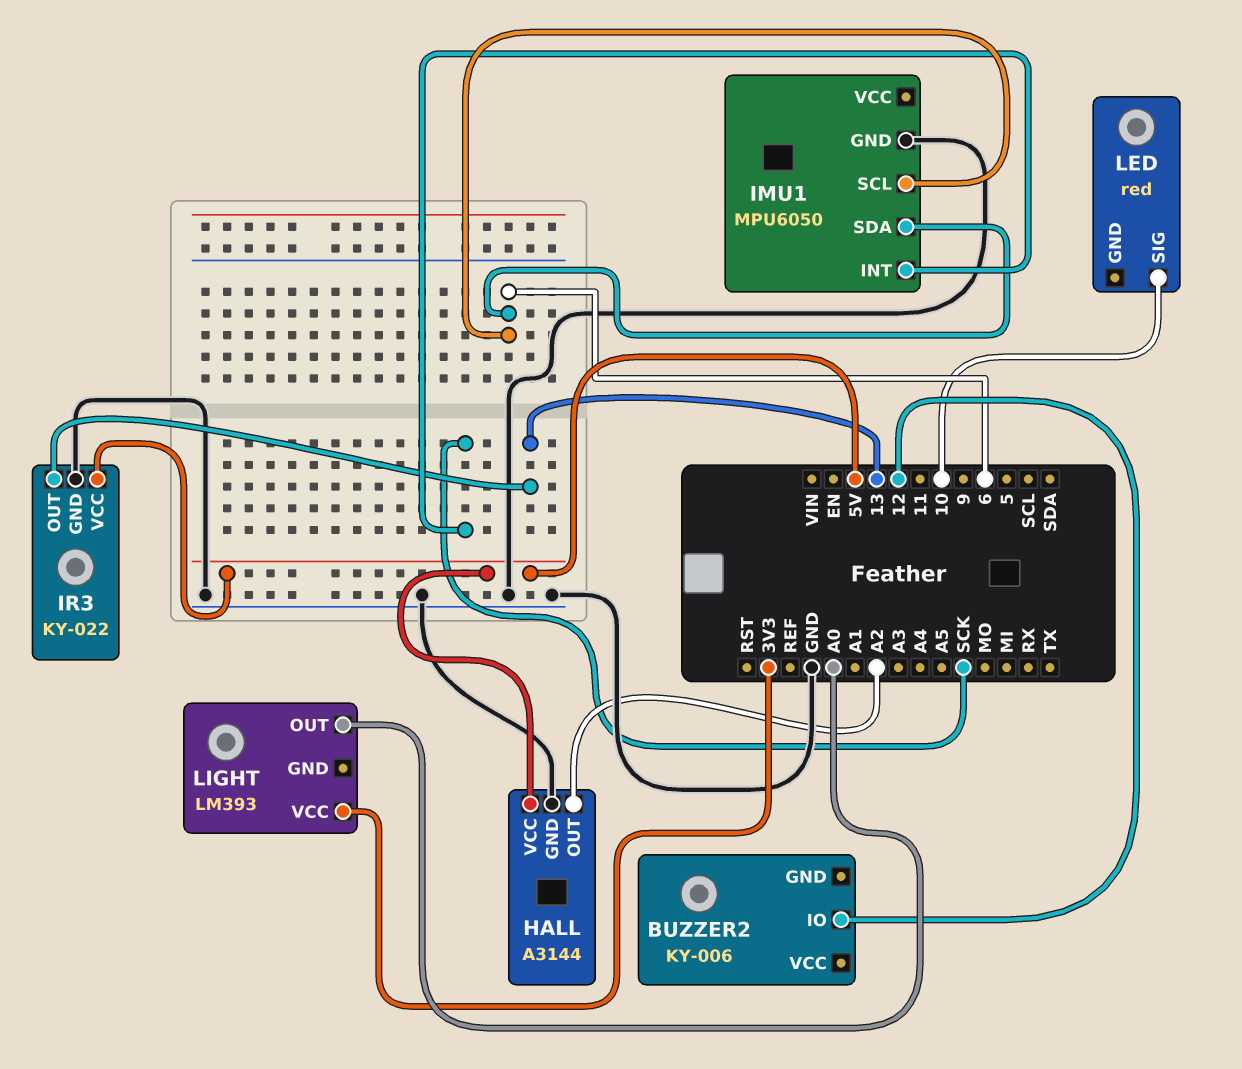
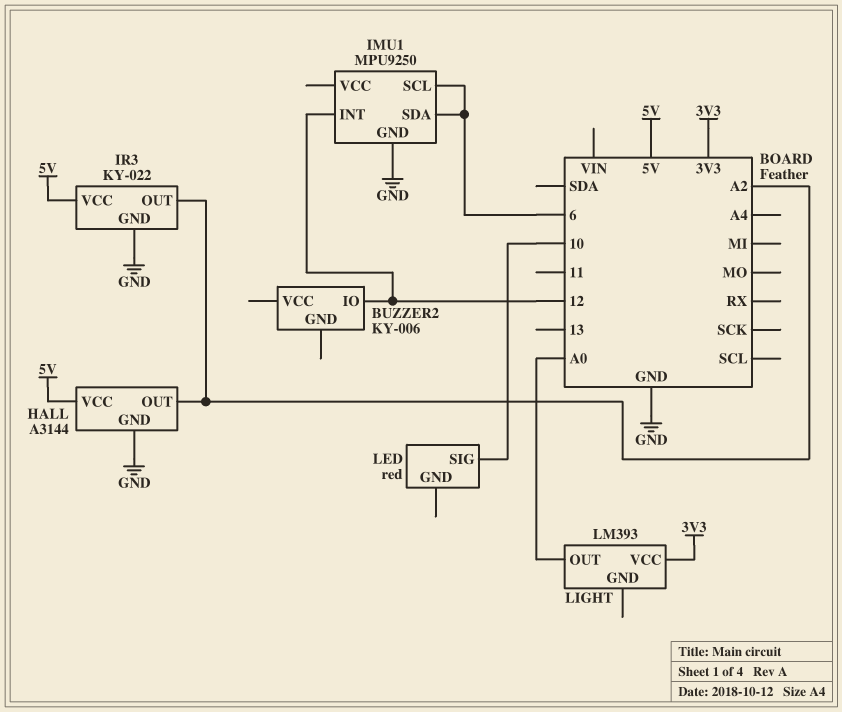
IMU1: MPU6050 -> MPU9250
IMU1 pin INT: SCK -> 12
IR3 pin OUT: 13 -> A2

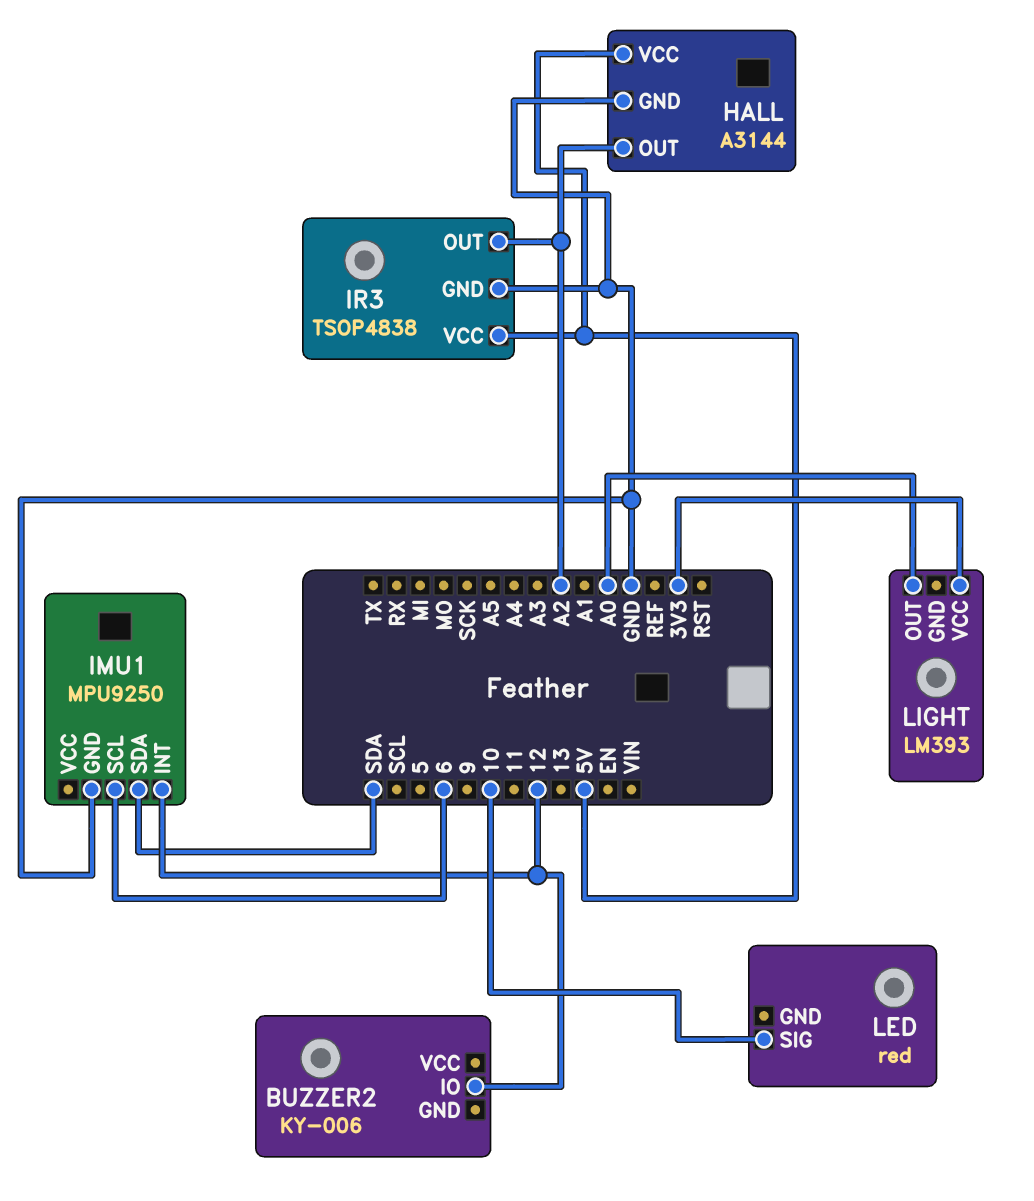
IMU1 pin SDA: 6 -> SDA
IR3: KY-022 -> TSOP4838

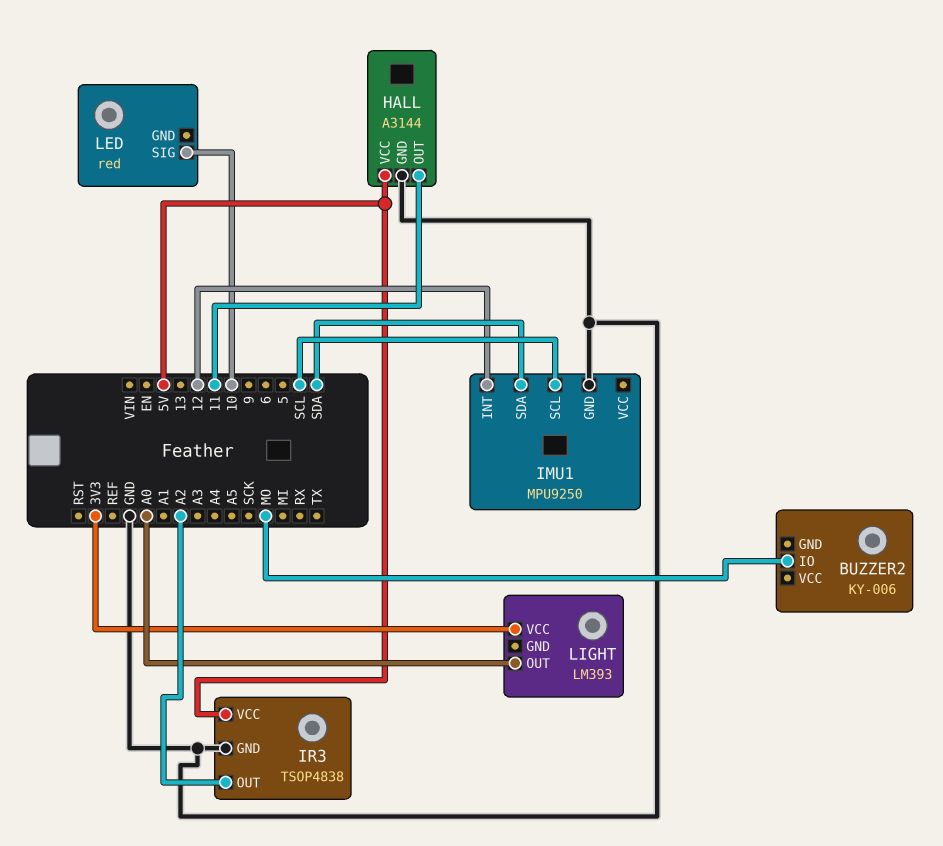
BUZZER2 pin IO: 12 -> MO
HALL pin OUT: A2 -> 11
IMU1 pin SCL: 6 -> SCL

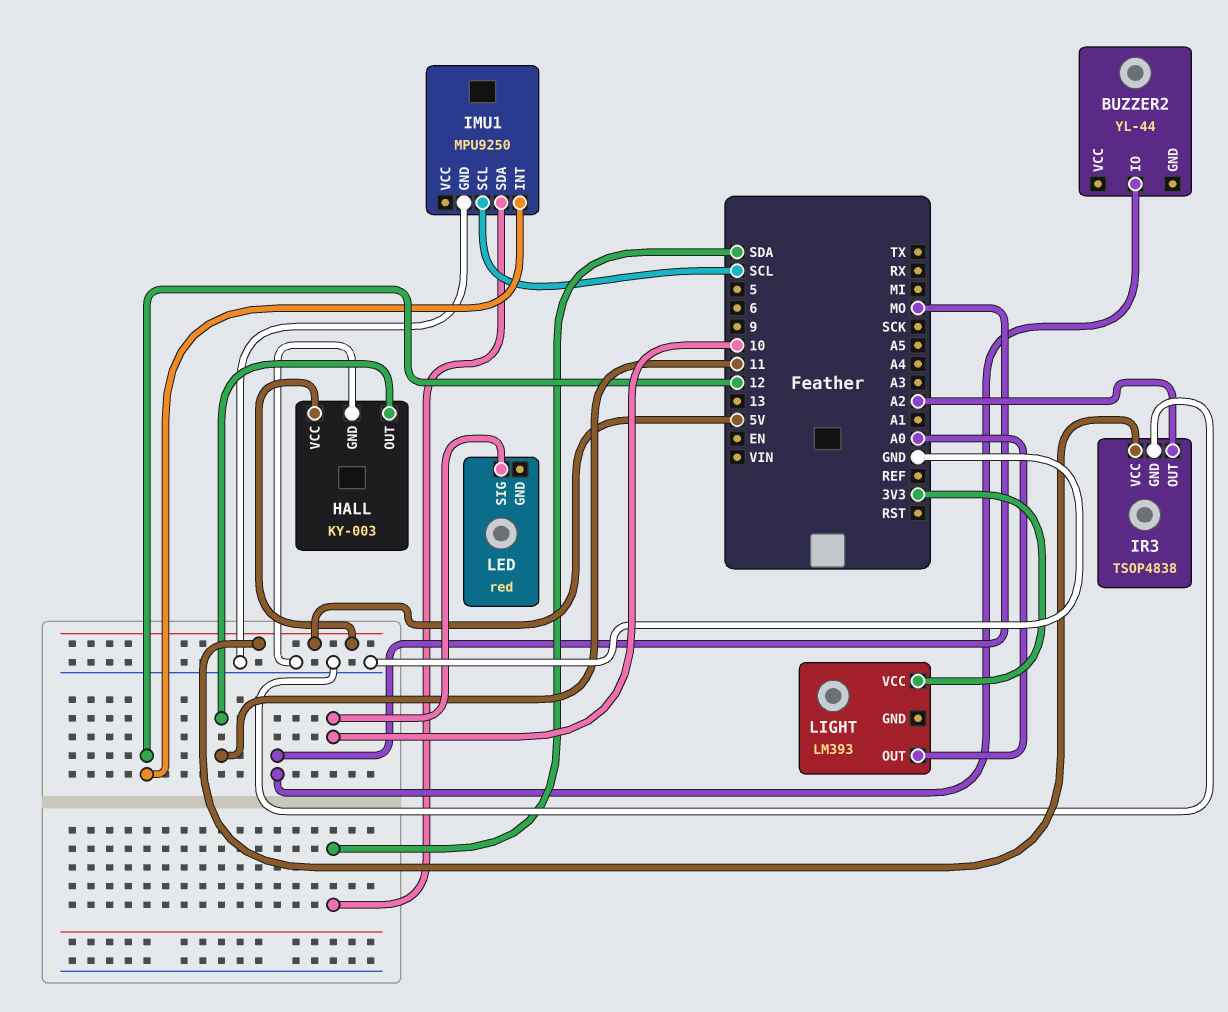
BUZZER2: KY-006 -> YL-44
HALL: A3144 -> KY-003

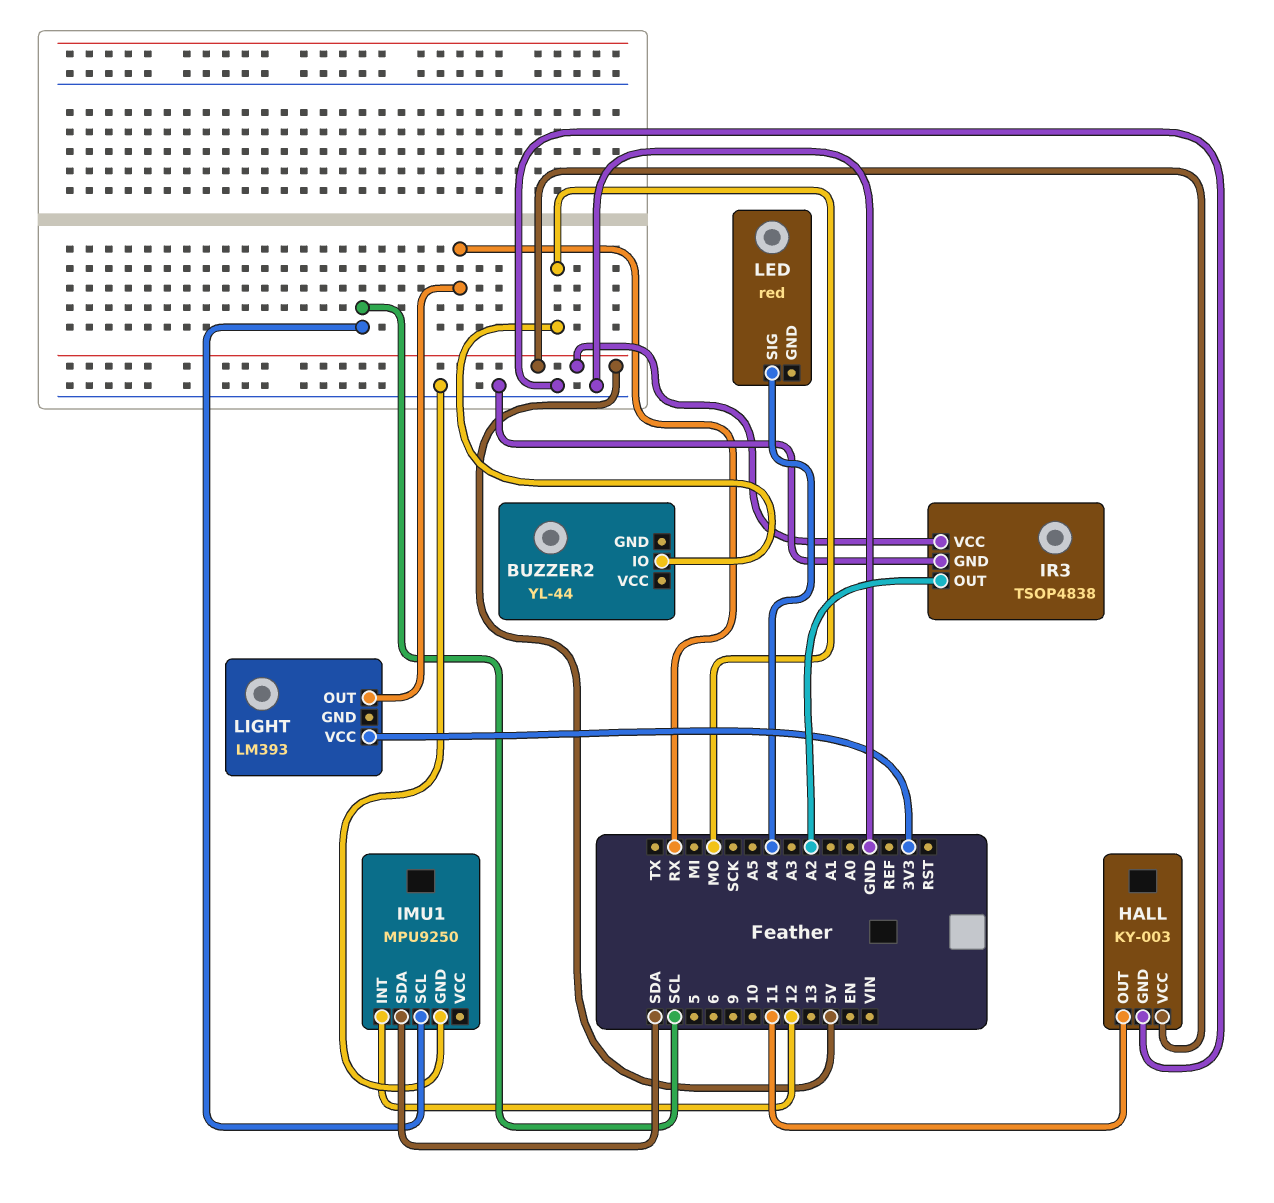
LED pin SIG: 10 -> A4
LIGHT pin OUT: A0 -> RX

